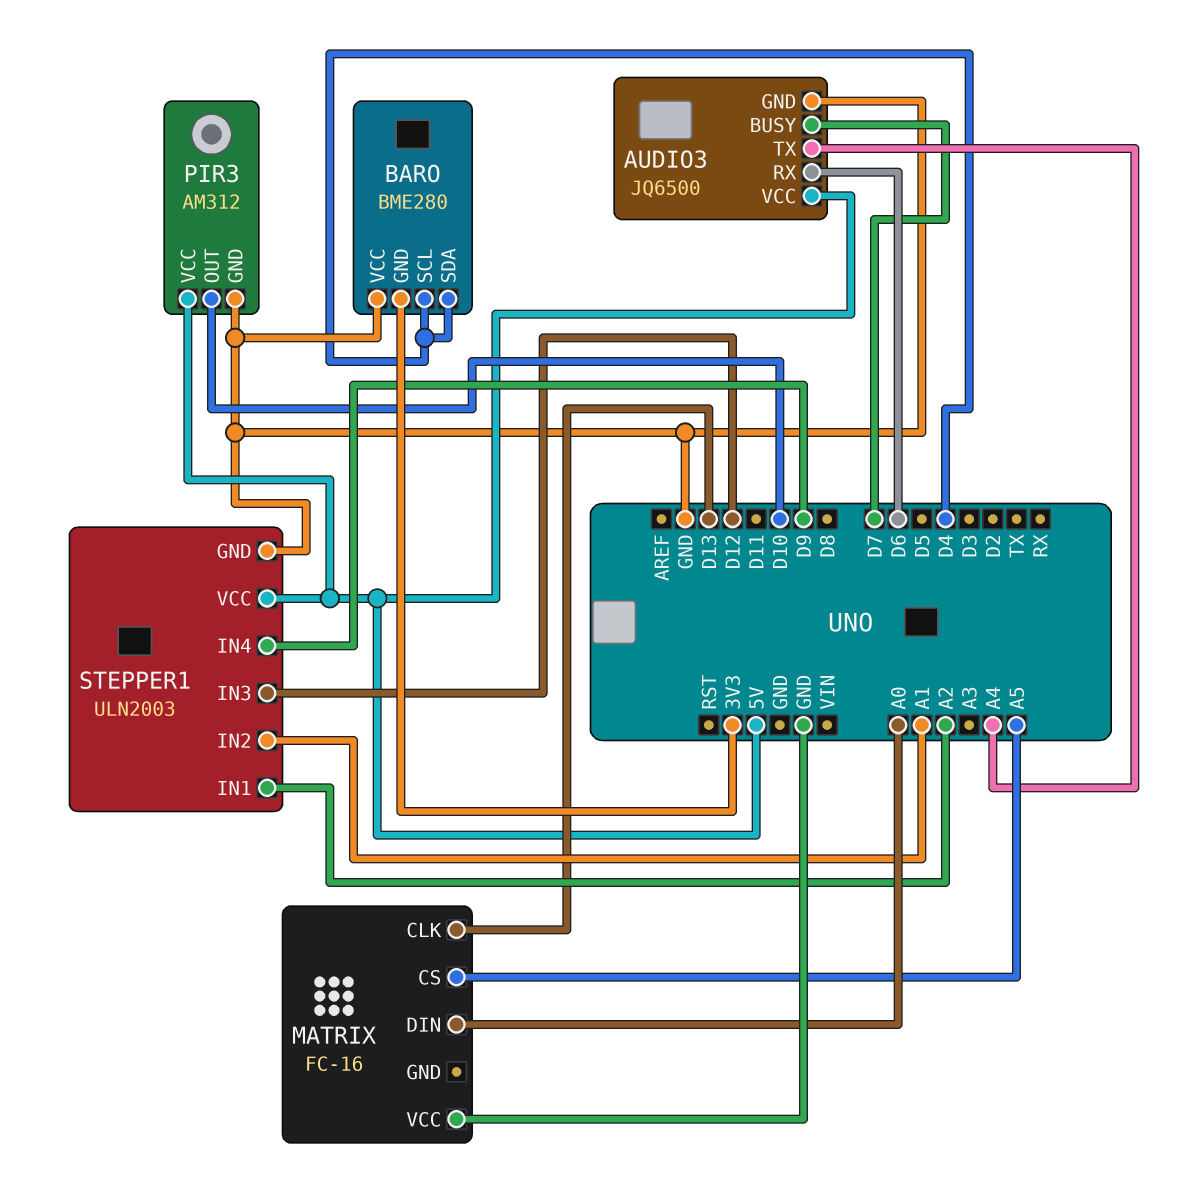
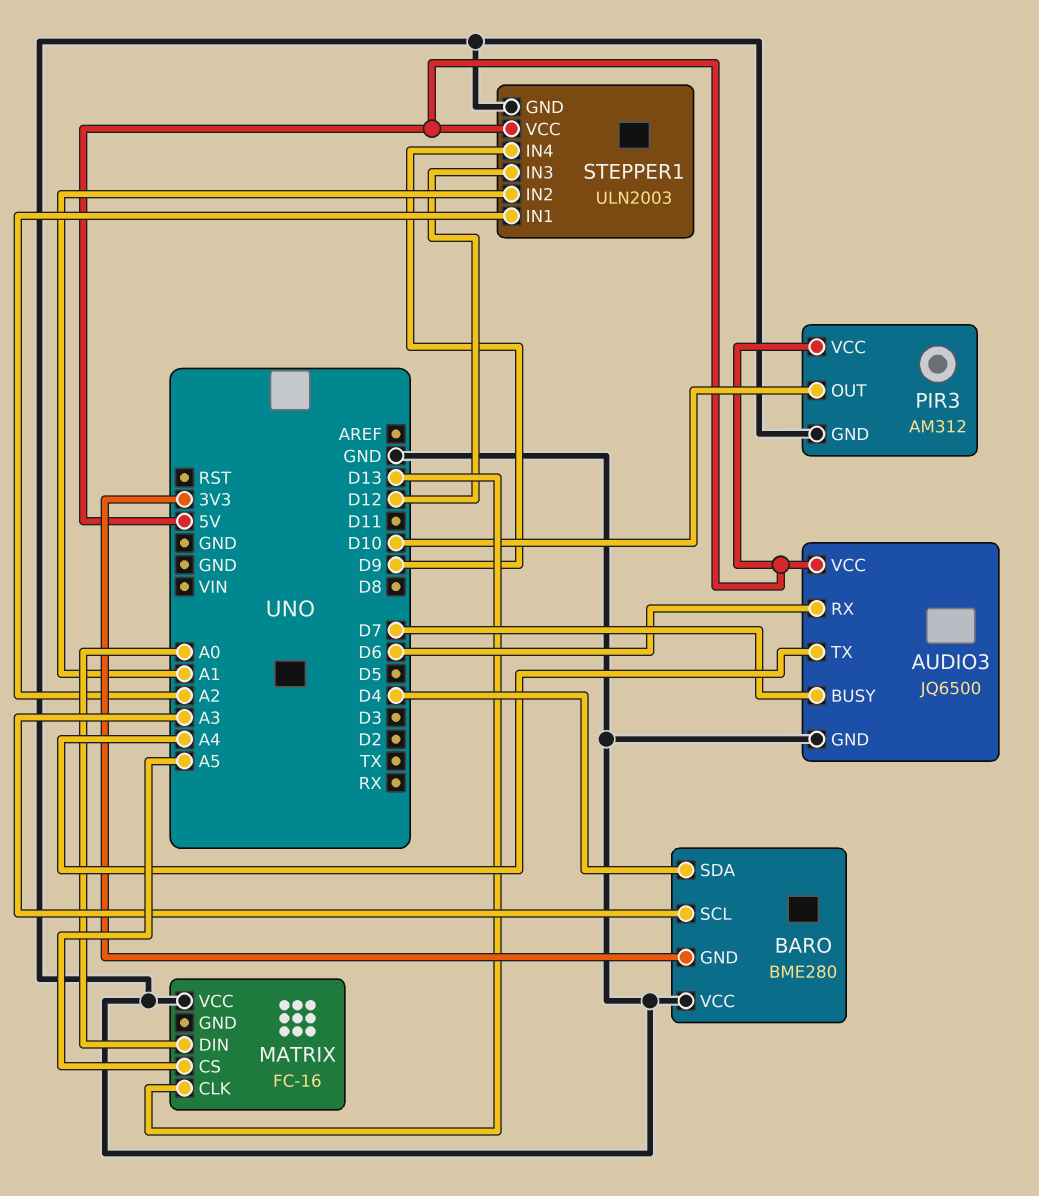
BARO pin SCL: D4 -> A3

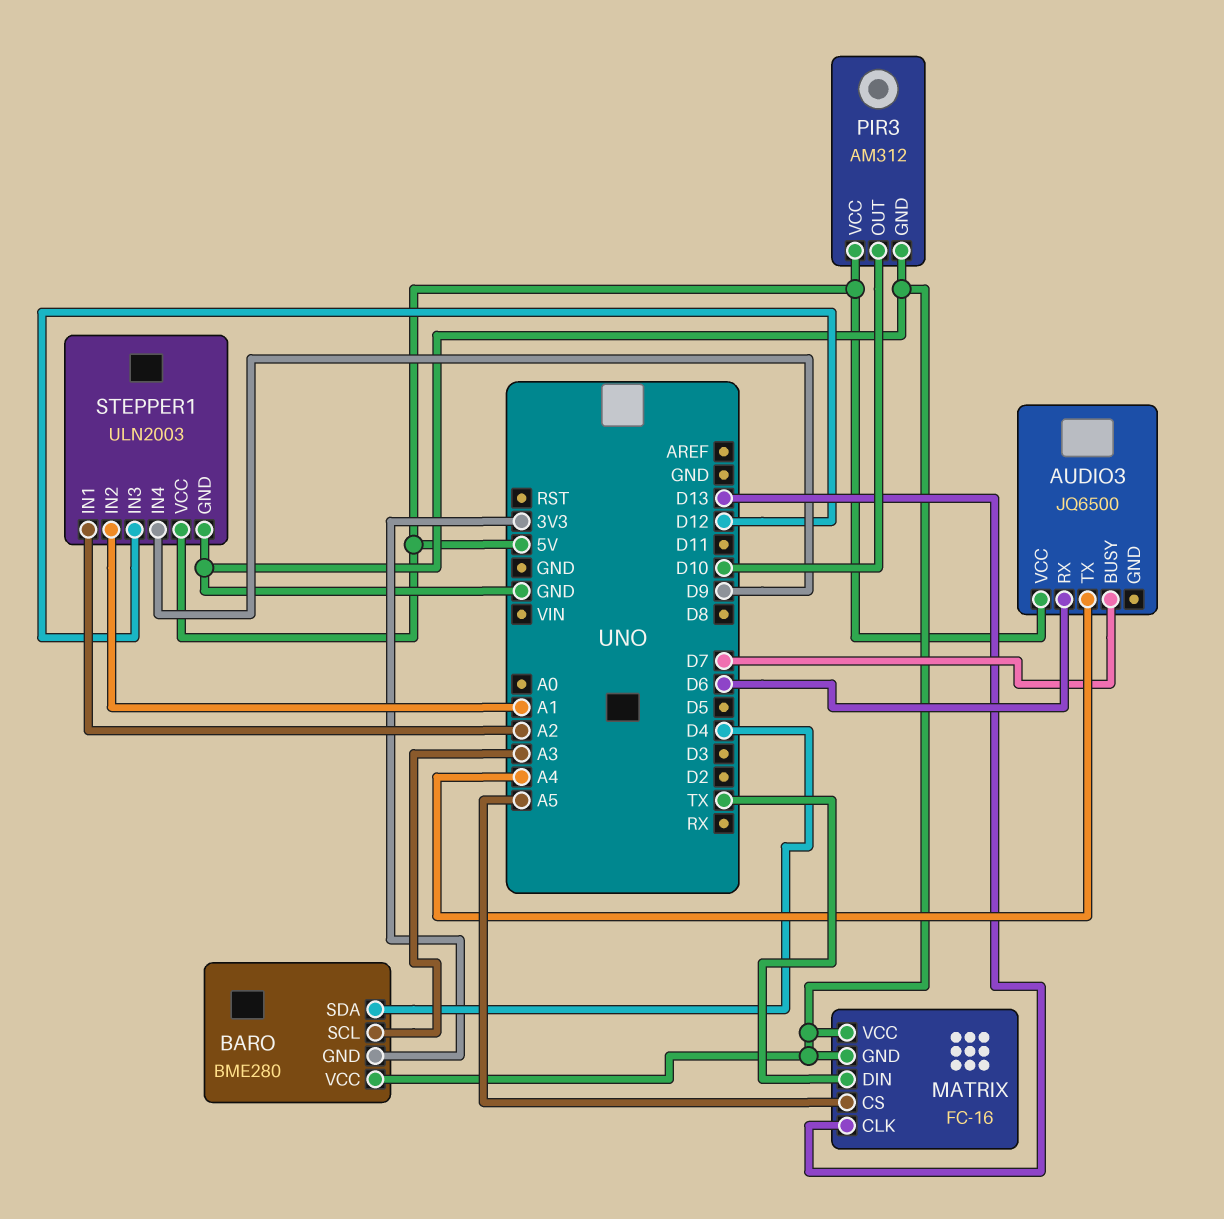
AUDIO3 pin GND: GND -> none
MATRIX pin DIN: A0 -> TX
MATRIX pin GND: none -> GND

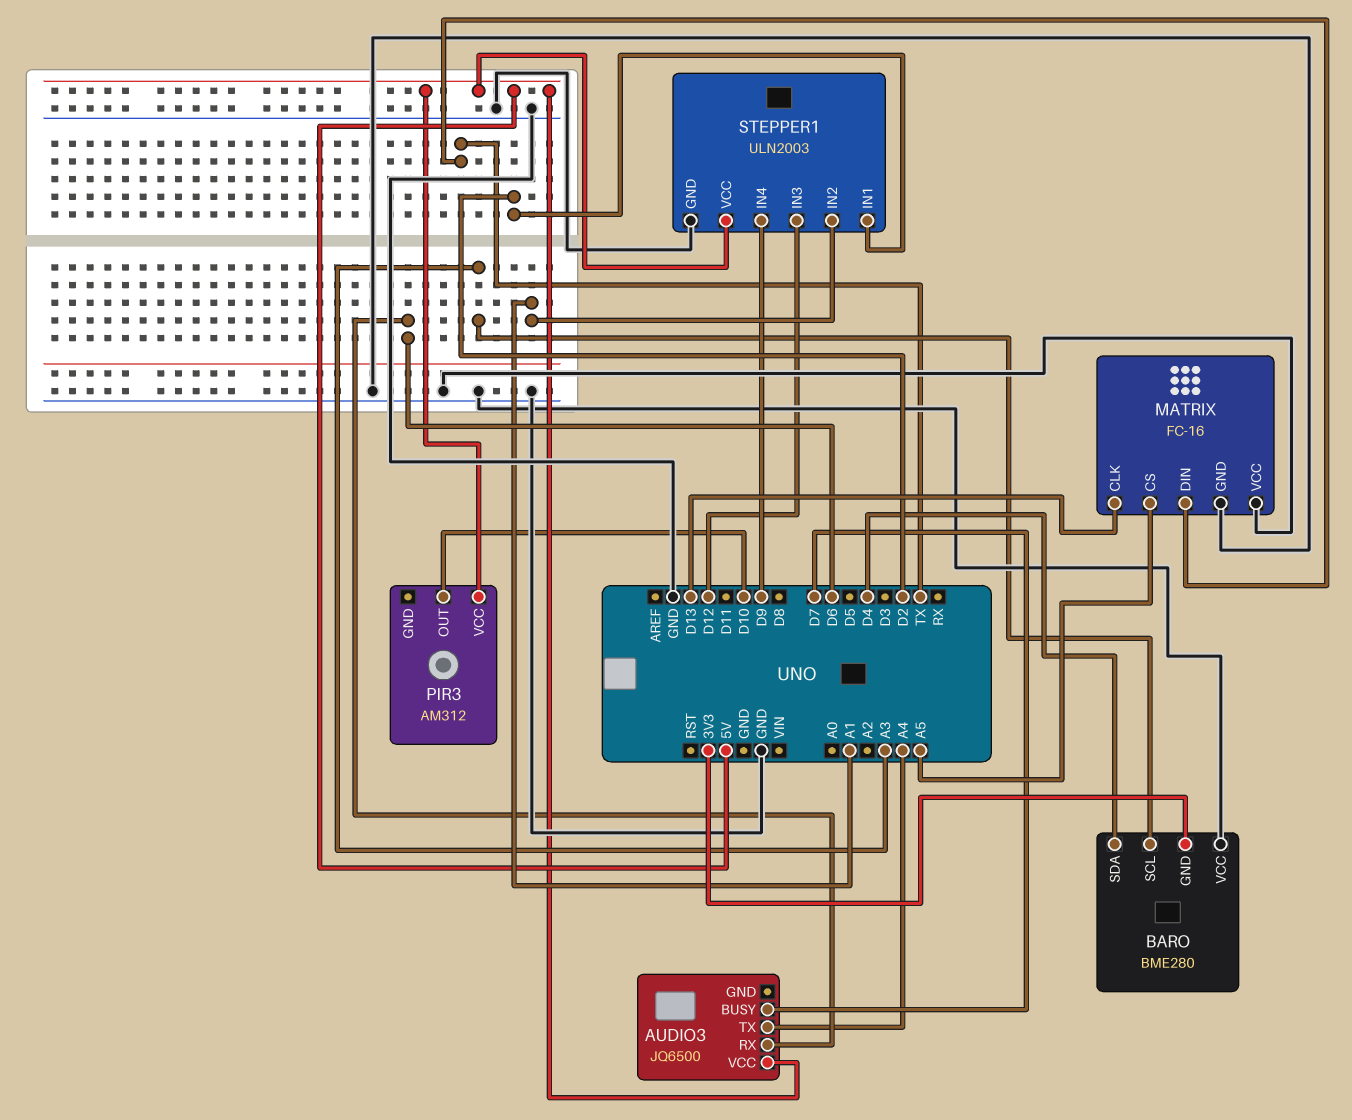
PIR3 pin GND: GND -> none
STEPPER1 pin IN1: A2 -> D2

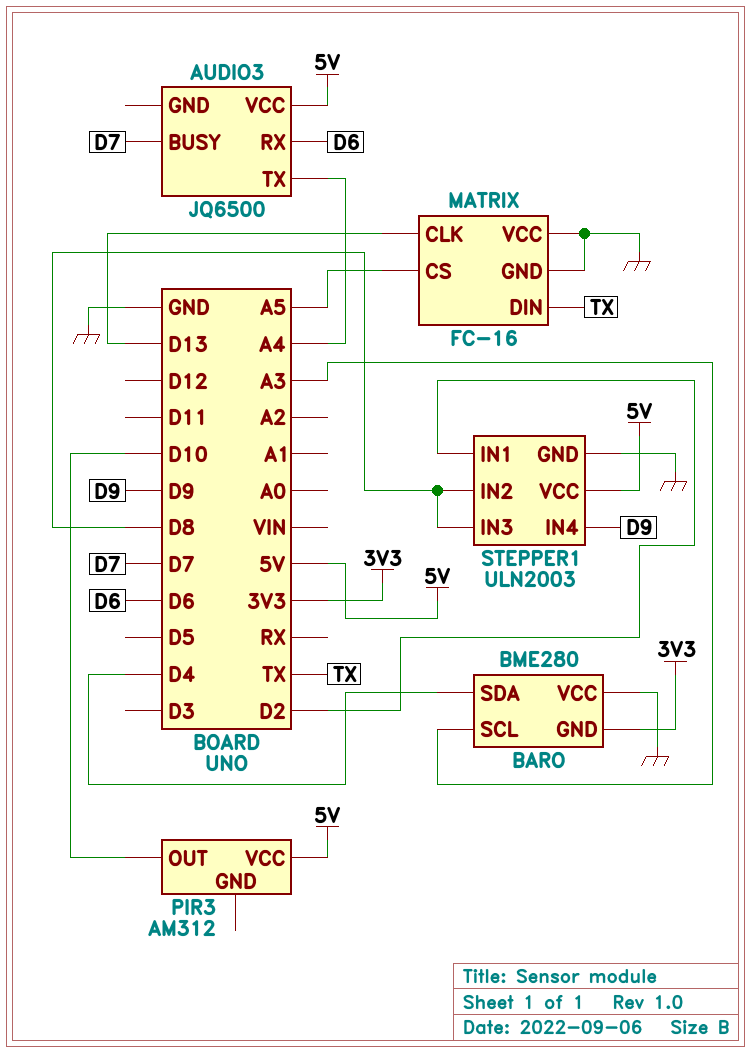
STEPPER1 pin IN2: A1 -> D8
STEPPER1 pin IN3: D12 -> D8

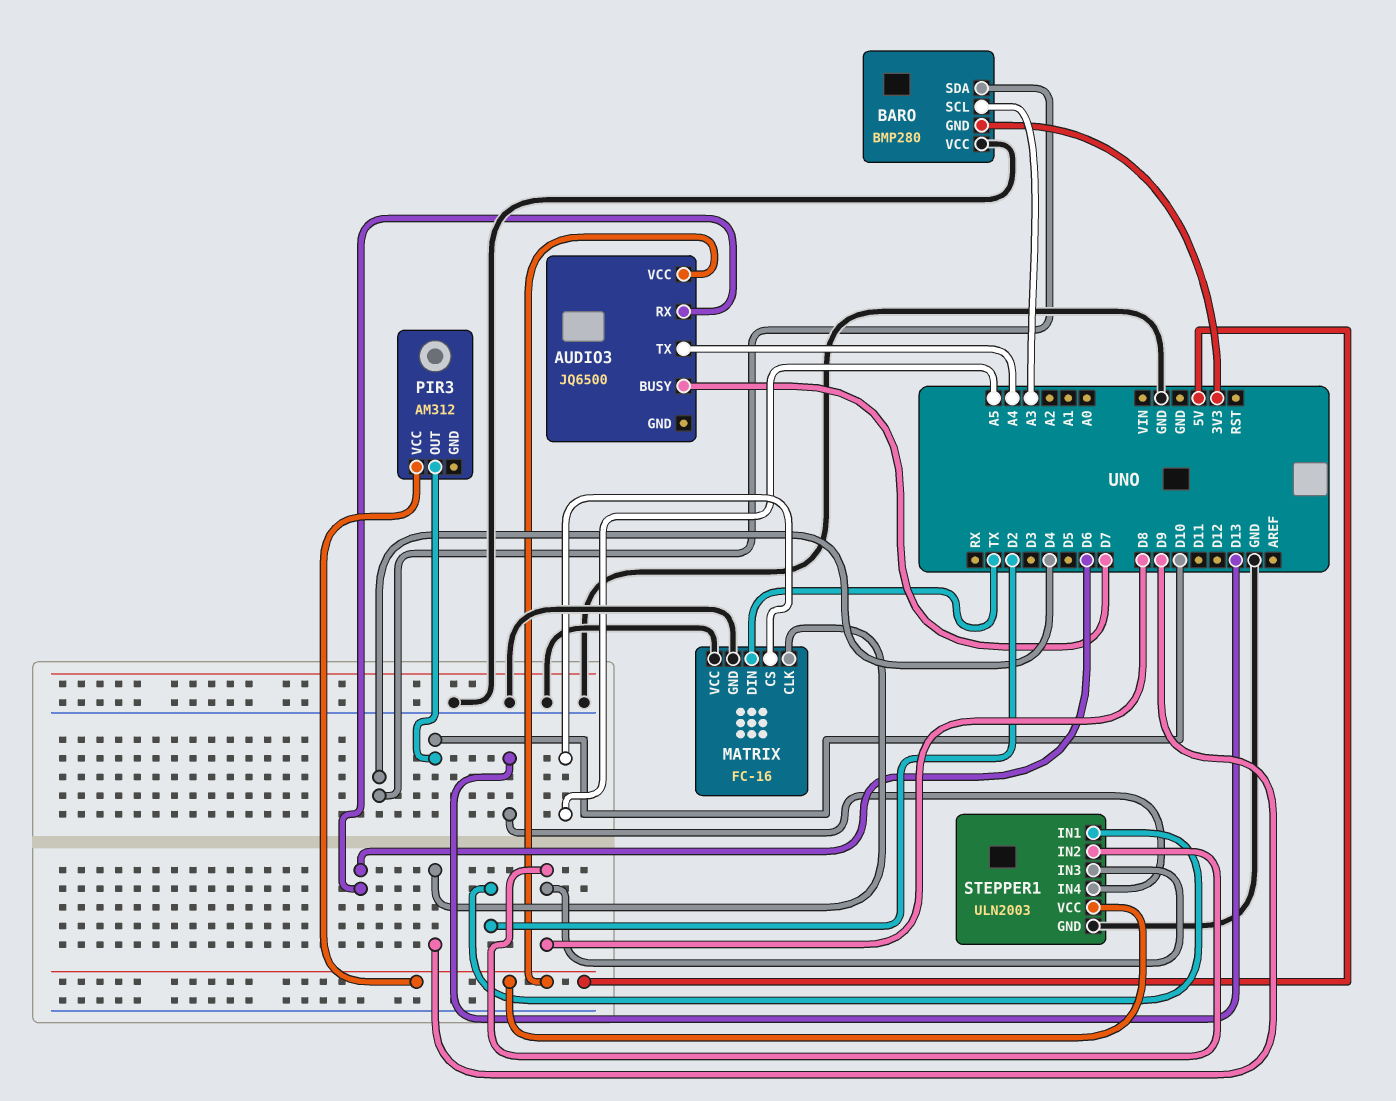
BARO: BME280 -> BMP280
MATRIX pin CLK: D13 -> D9
STEPPER1 pin IN4: D9 -> D13

